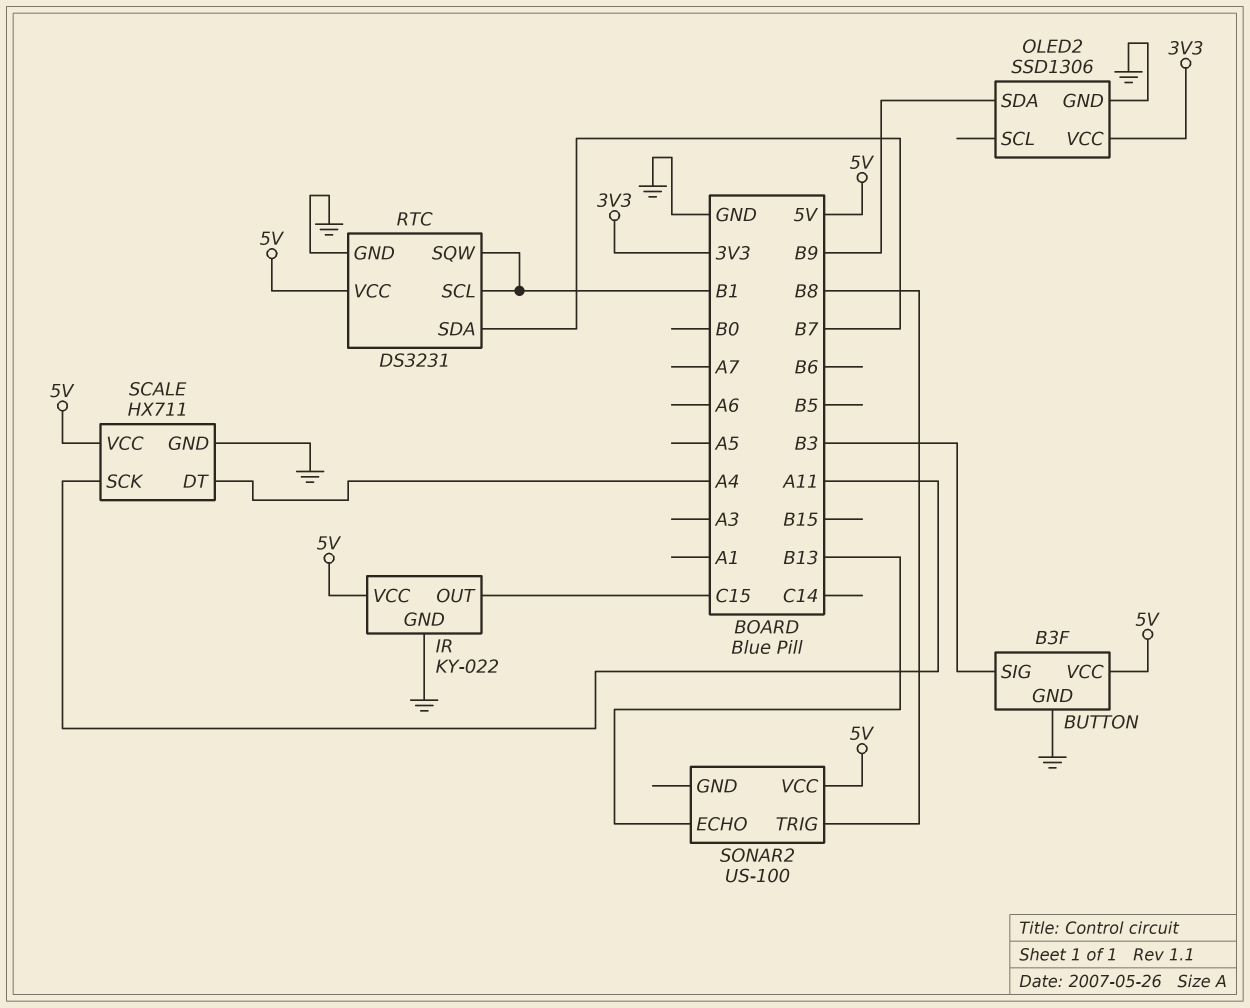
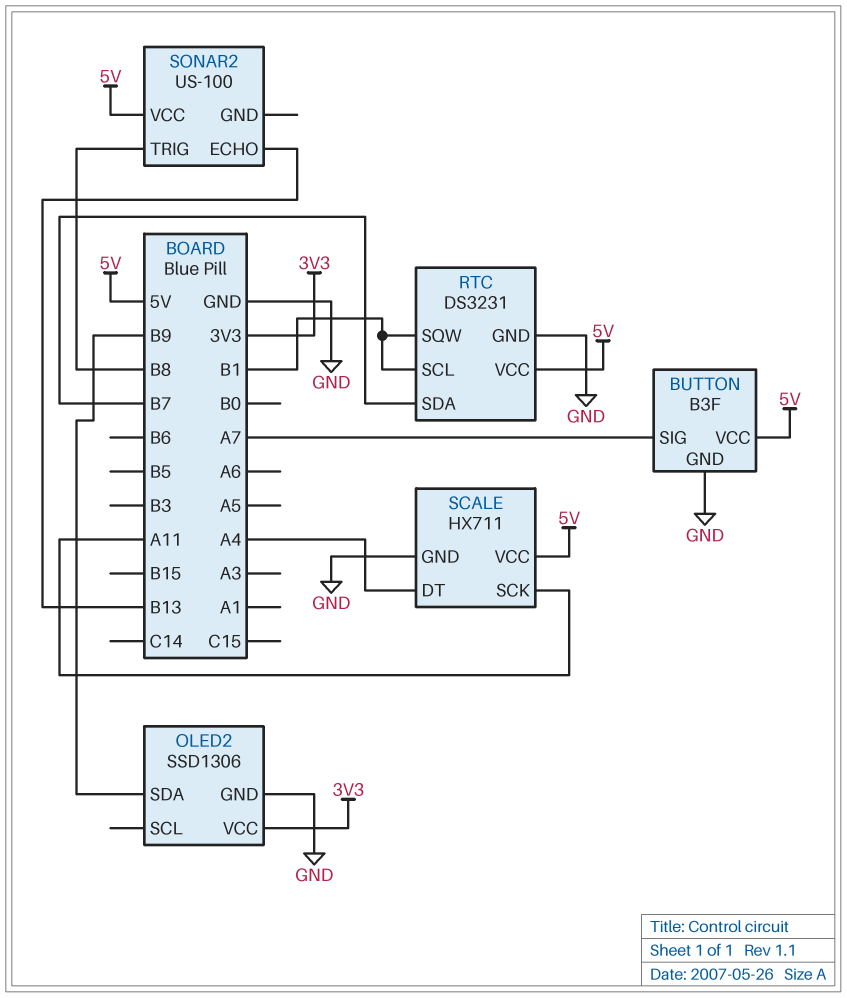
BUTTON pin SIG: B3 -> A7
IR: KY-022 -> none
IR pin GND: GND -> none
IR pin OUT: C15 -> none
IR pin VCC: 5V -> none

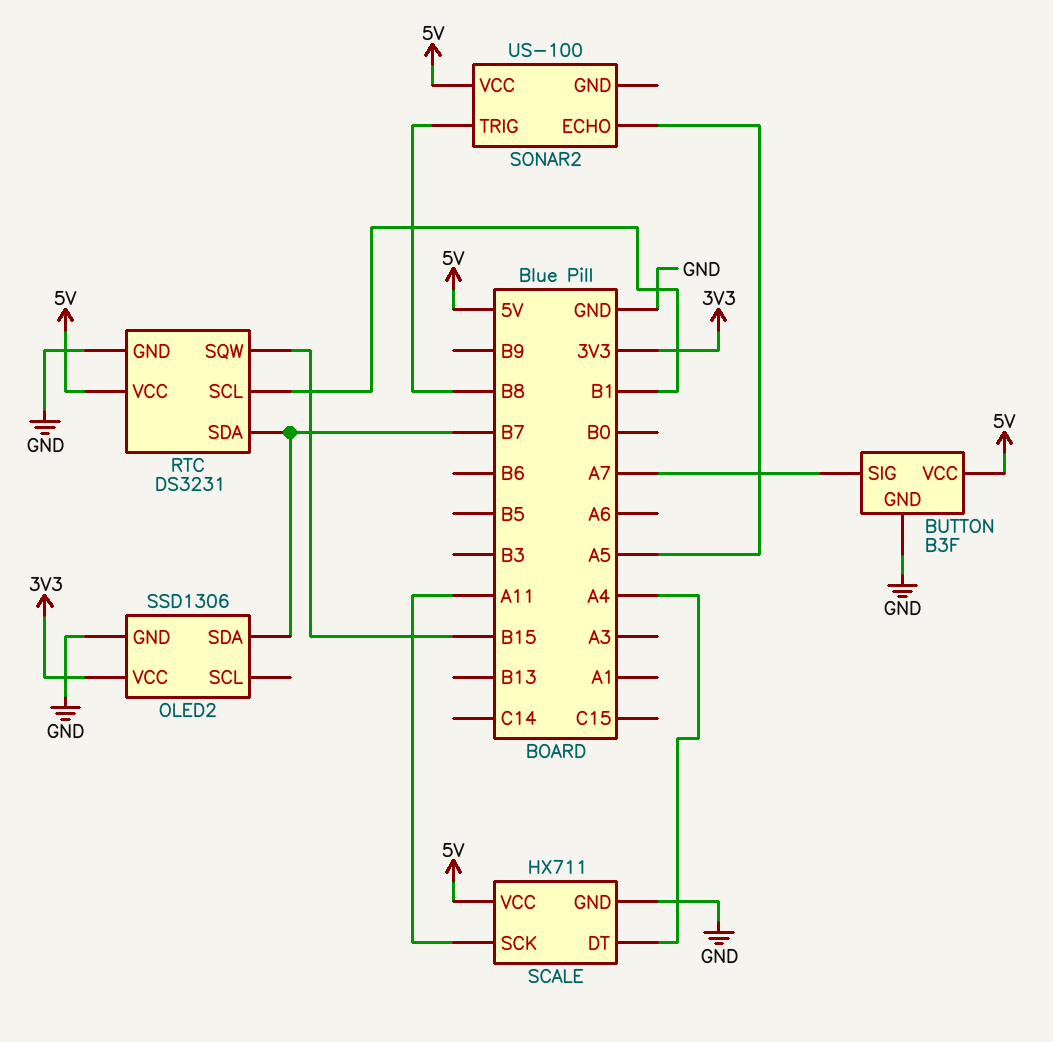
OLED2 pin SDA: B9 -> B7
RTC pin SQW: B1 -> B15
SONAR2 pin ECHO: B13 -> A5

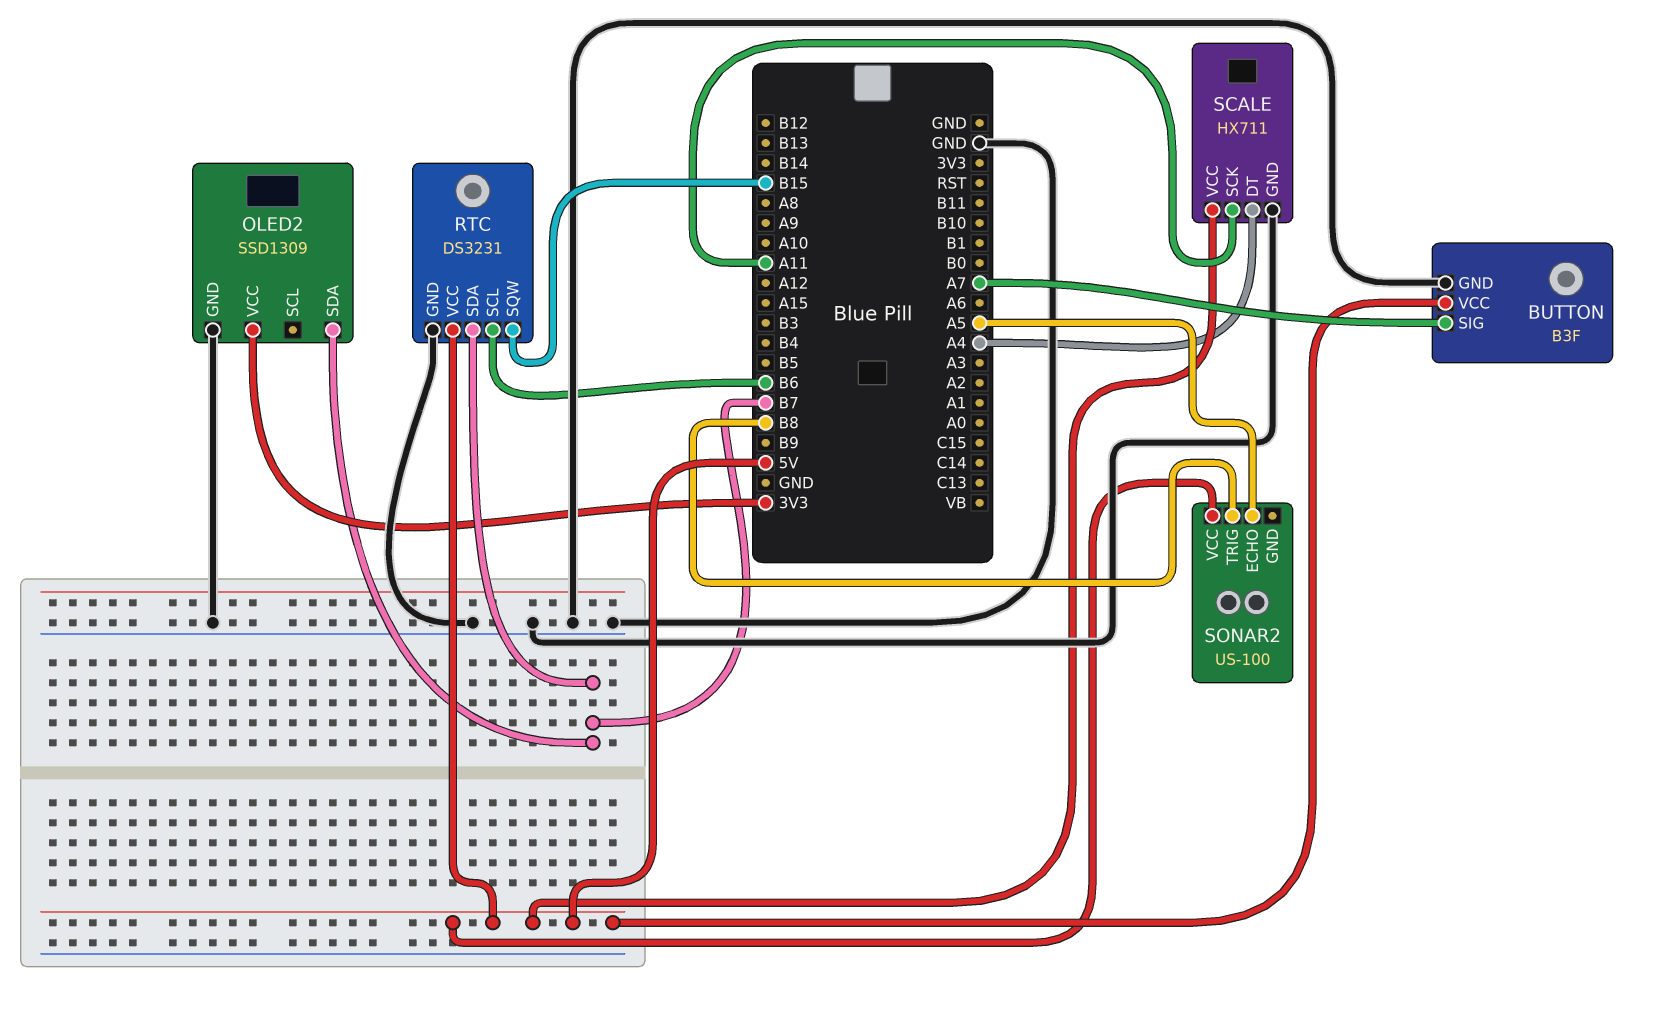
OLED2: SSD1306 -> SSD1309
RTC pin SCL: B1 -> B6

